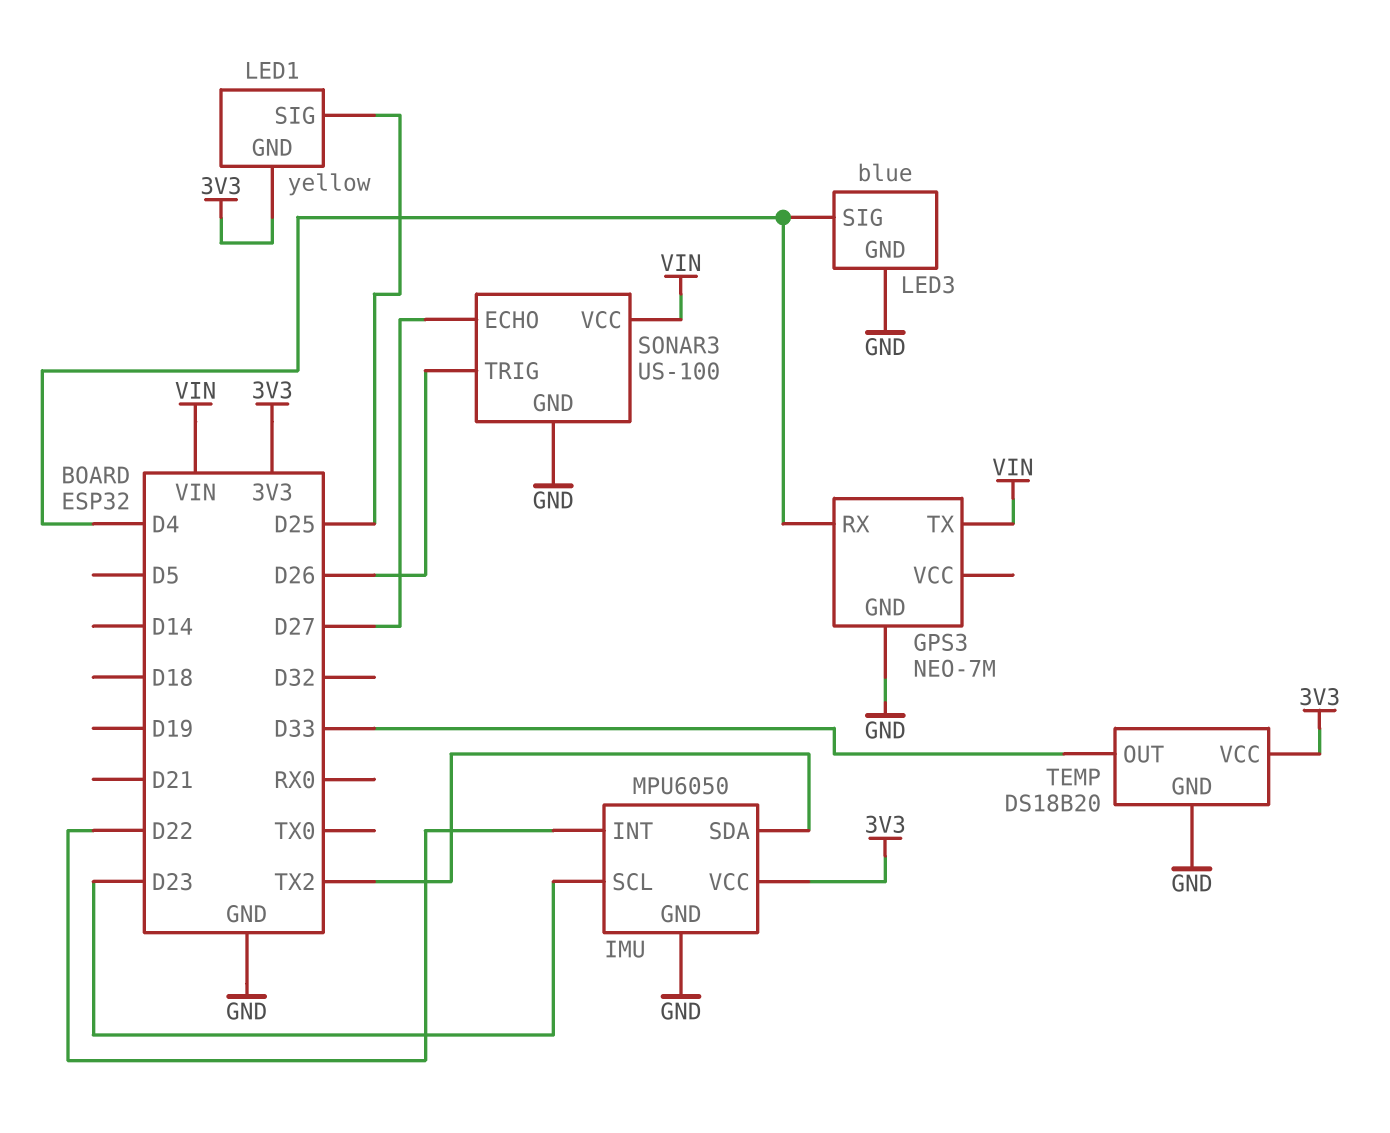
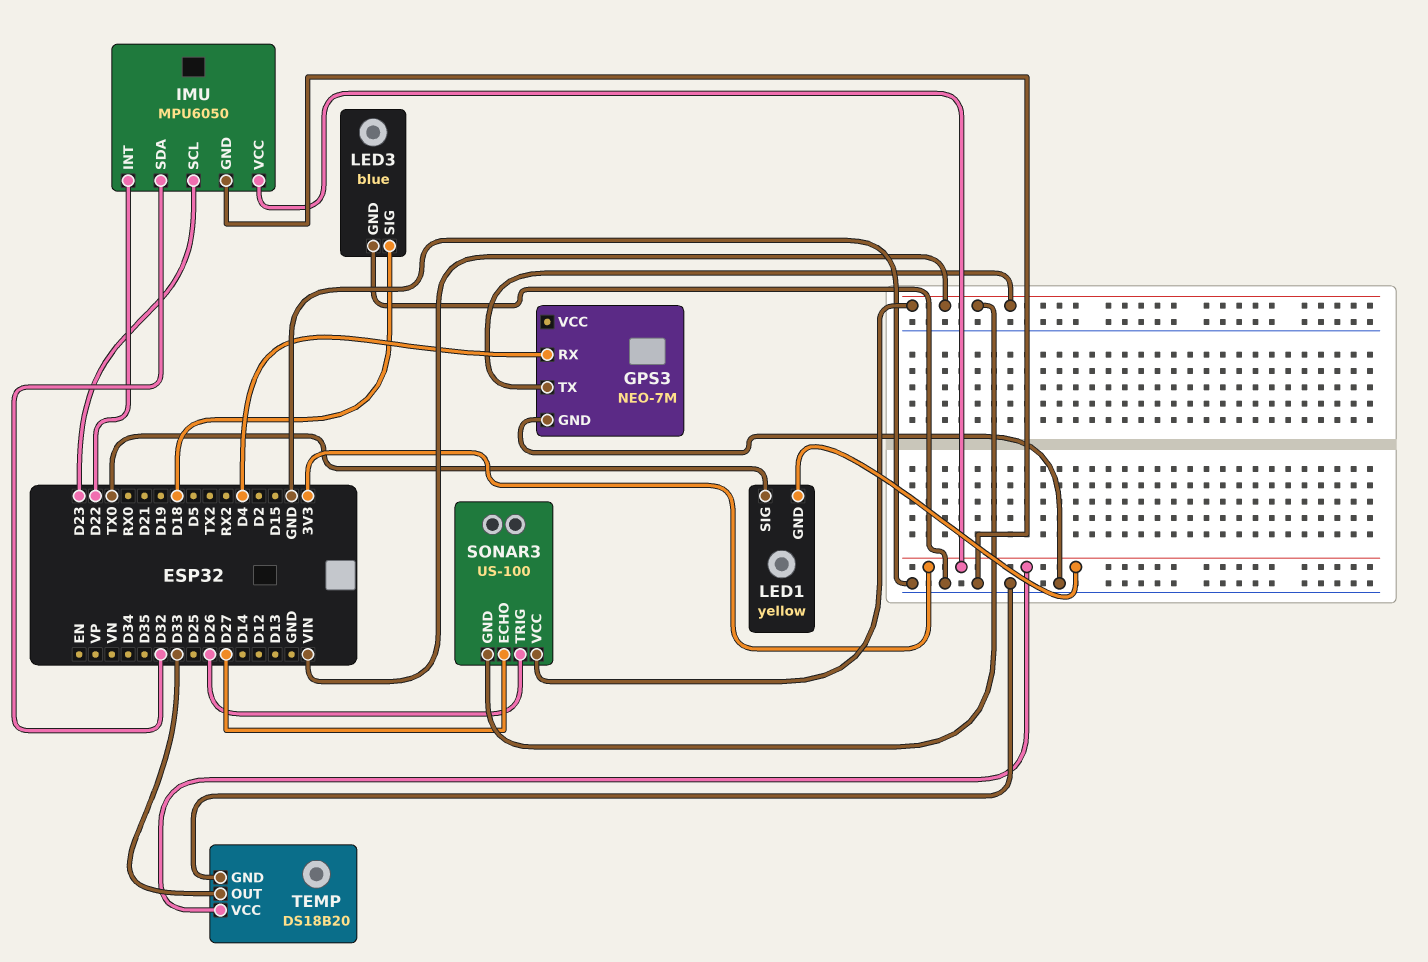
IMU pin SDA: TX2 -> D32
LED1 pin SIG: D25 -> TX0
LED3 pin SIG: D4 -> D18
SONAR3 pin GND: GND -> VIN

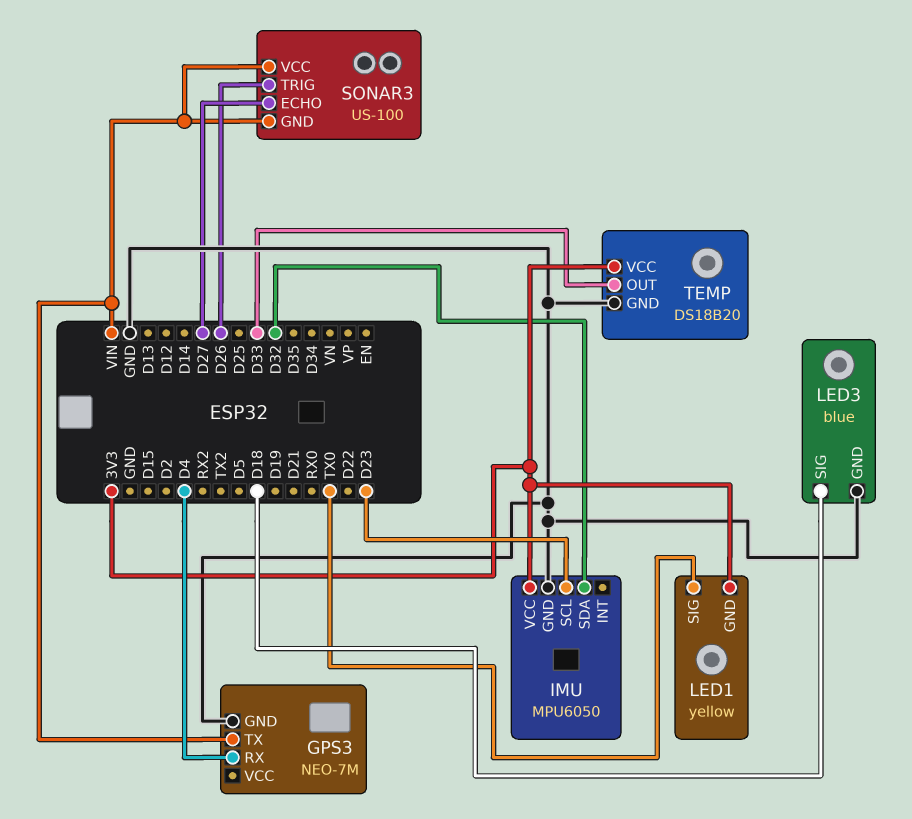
IMU pin INT: D22 -> none

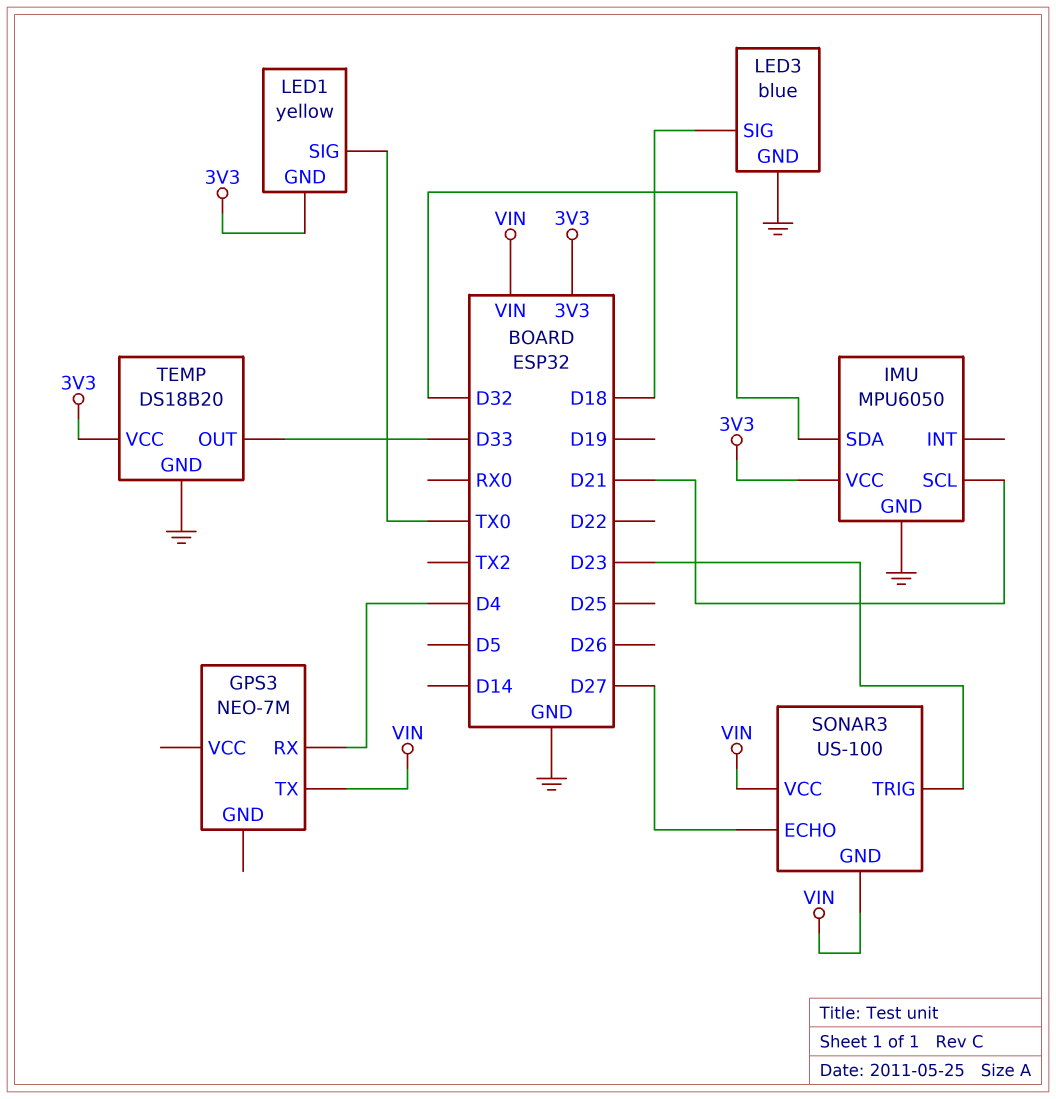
GPS3 pin GND: GND -> none
IMU pin SCL: D23 -> D21
SONAR3 pin TRIG: D26 -> D23

